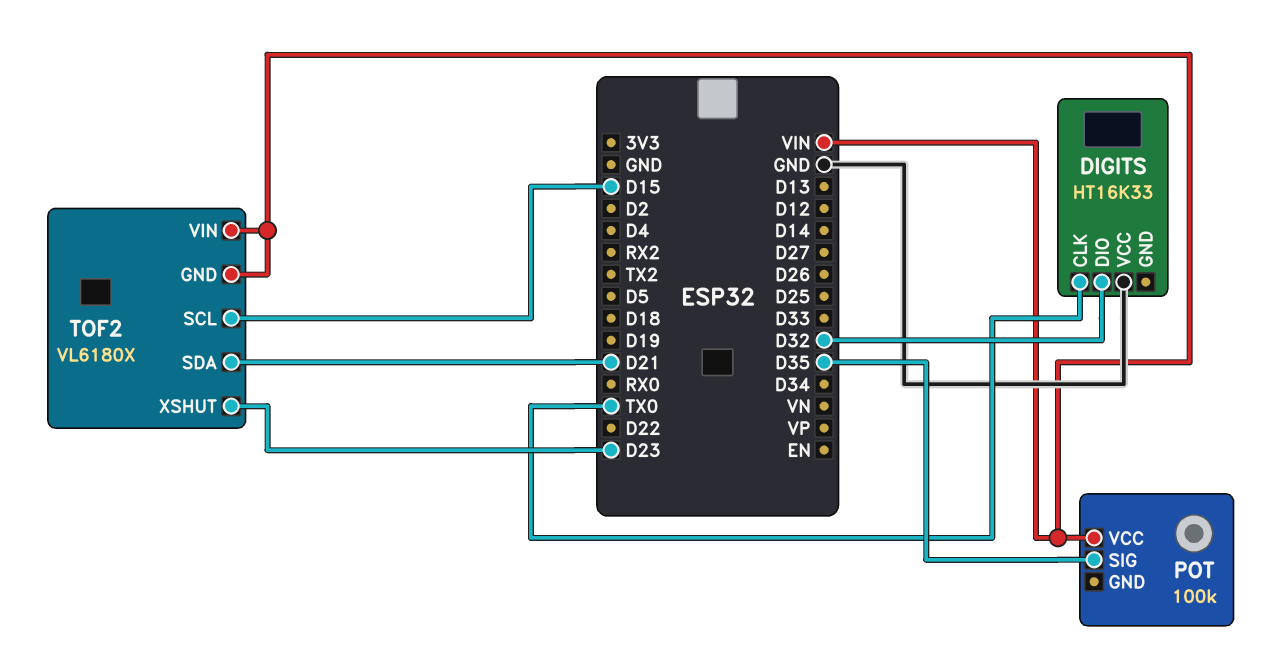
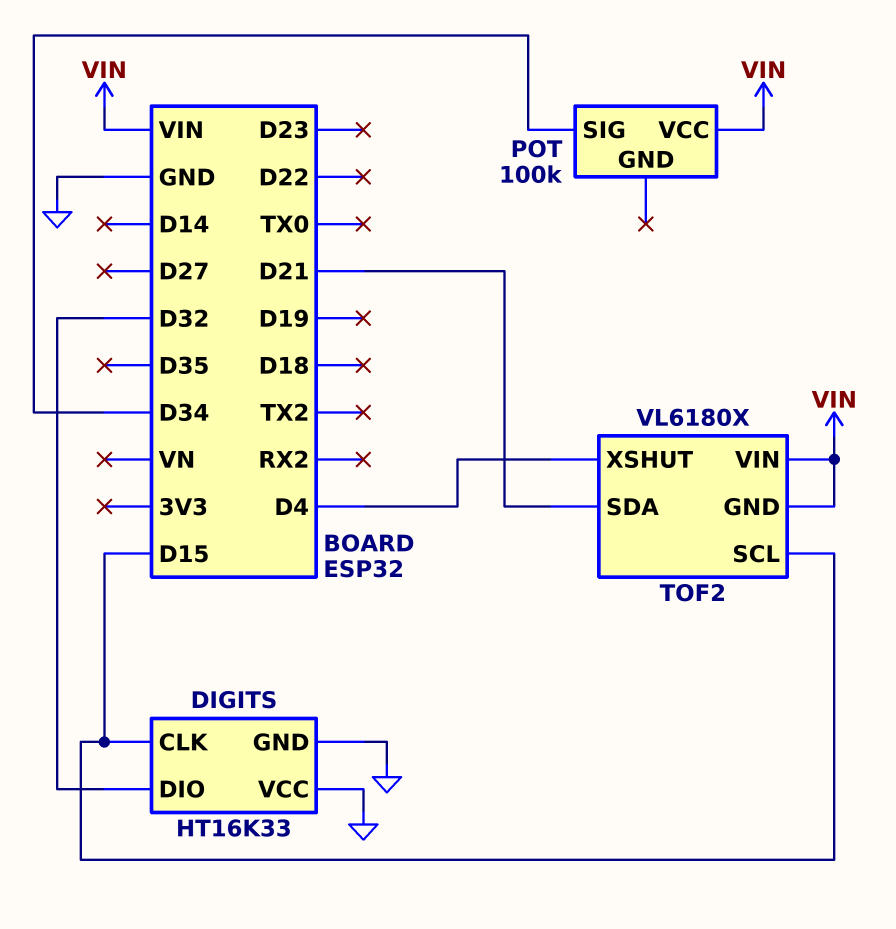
DIGITS pin CLK: TX0 -> D15
DIGITS pin GND: none -> GND
POT pin SIG: D35 -> D34
TOF2 pin XSHUT: D23 -> D4

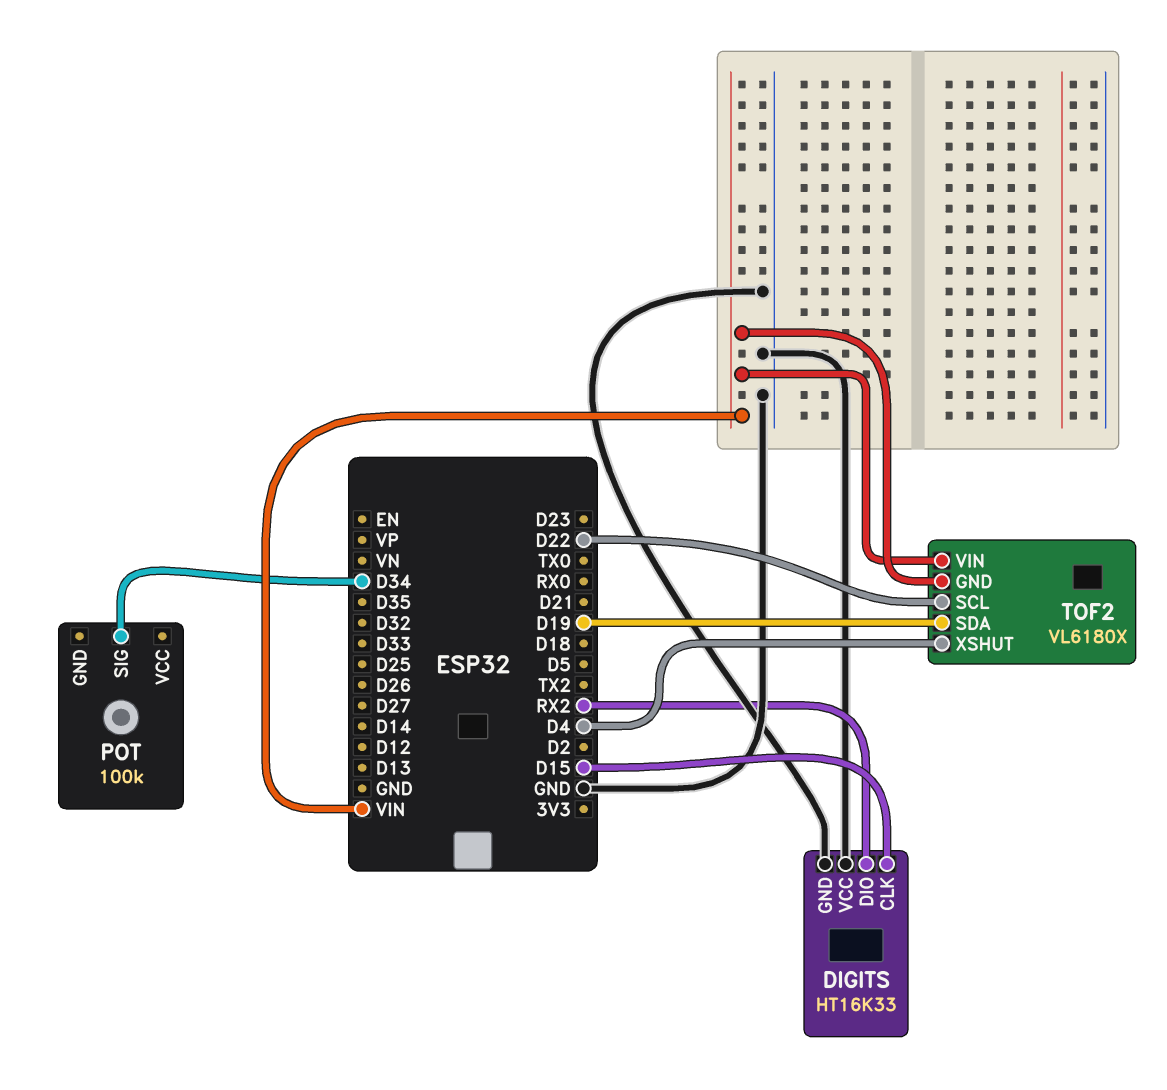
DIGITS pin DIO: D32 -> RX2
POT pin VCC: VIN -> none
TOF2 pin SCL: D15 -> D22
TOF2 pin SDA: D21 -> D19

